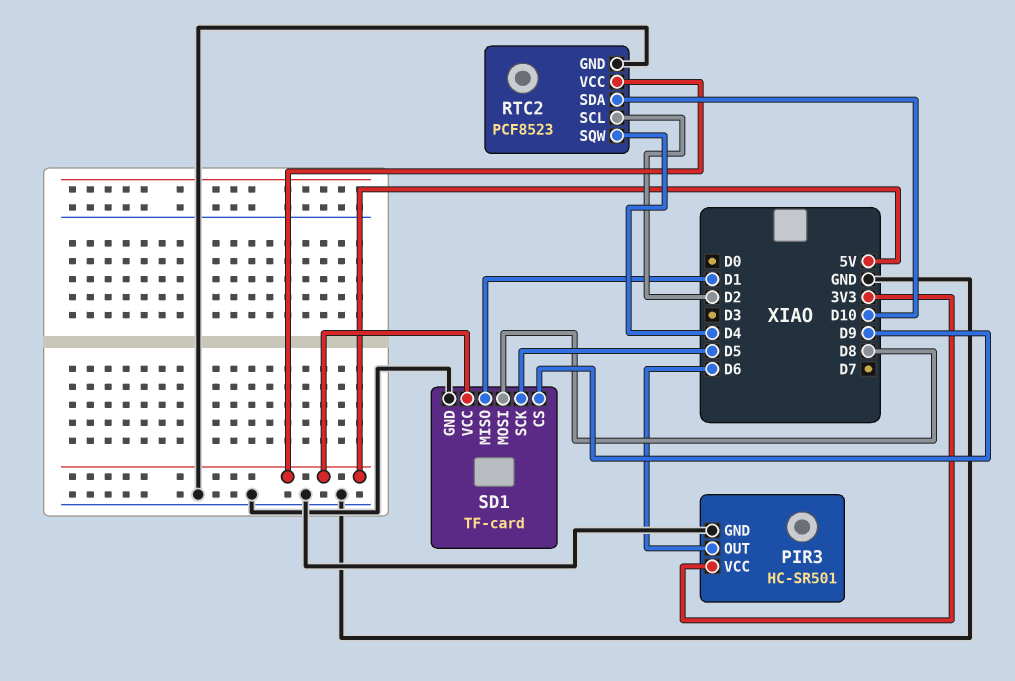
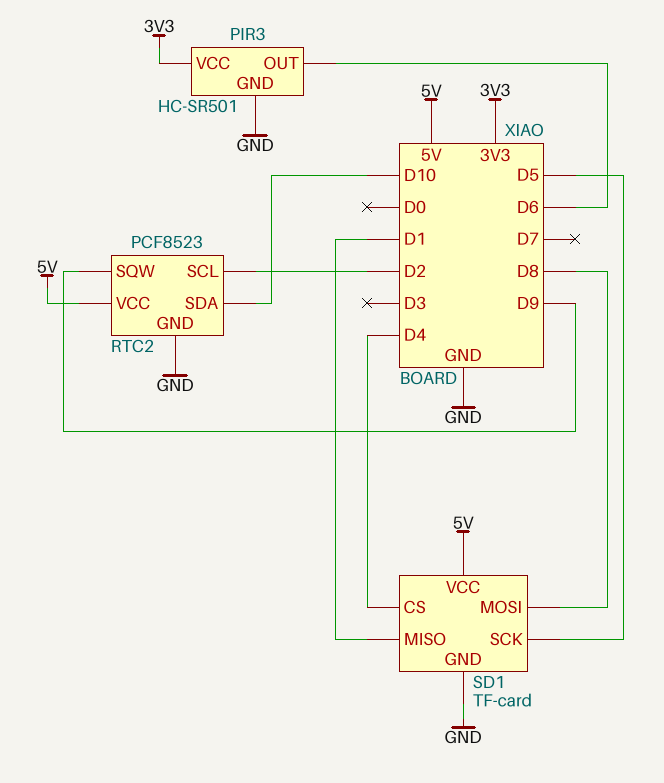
RTC2 pin SQW: D4 -> D9
SD1 pin CS: D9 -> D4

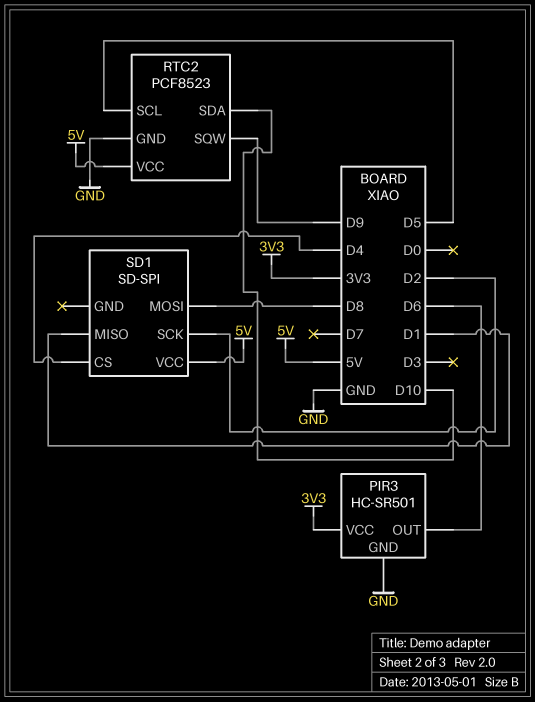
RTC2 pin SCL: D2 -> D5
SD1: TF-card -> SD-SPI
SD1 pin GND: GND -> none
SD1 pin SCK: D5 -> D2

